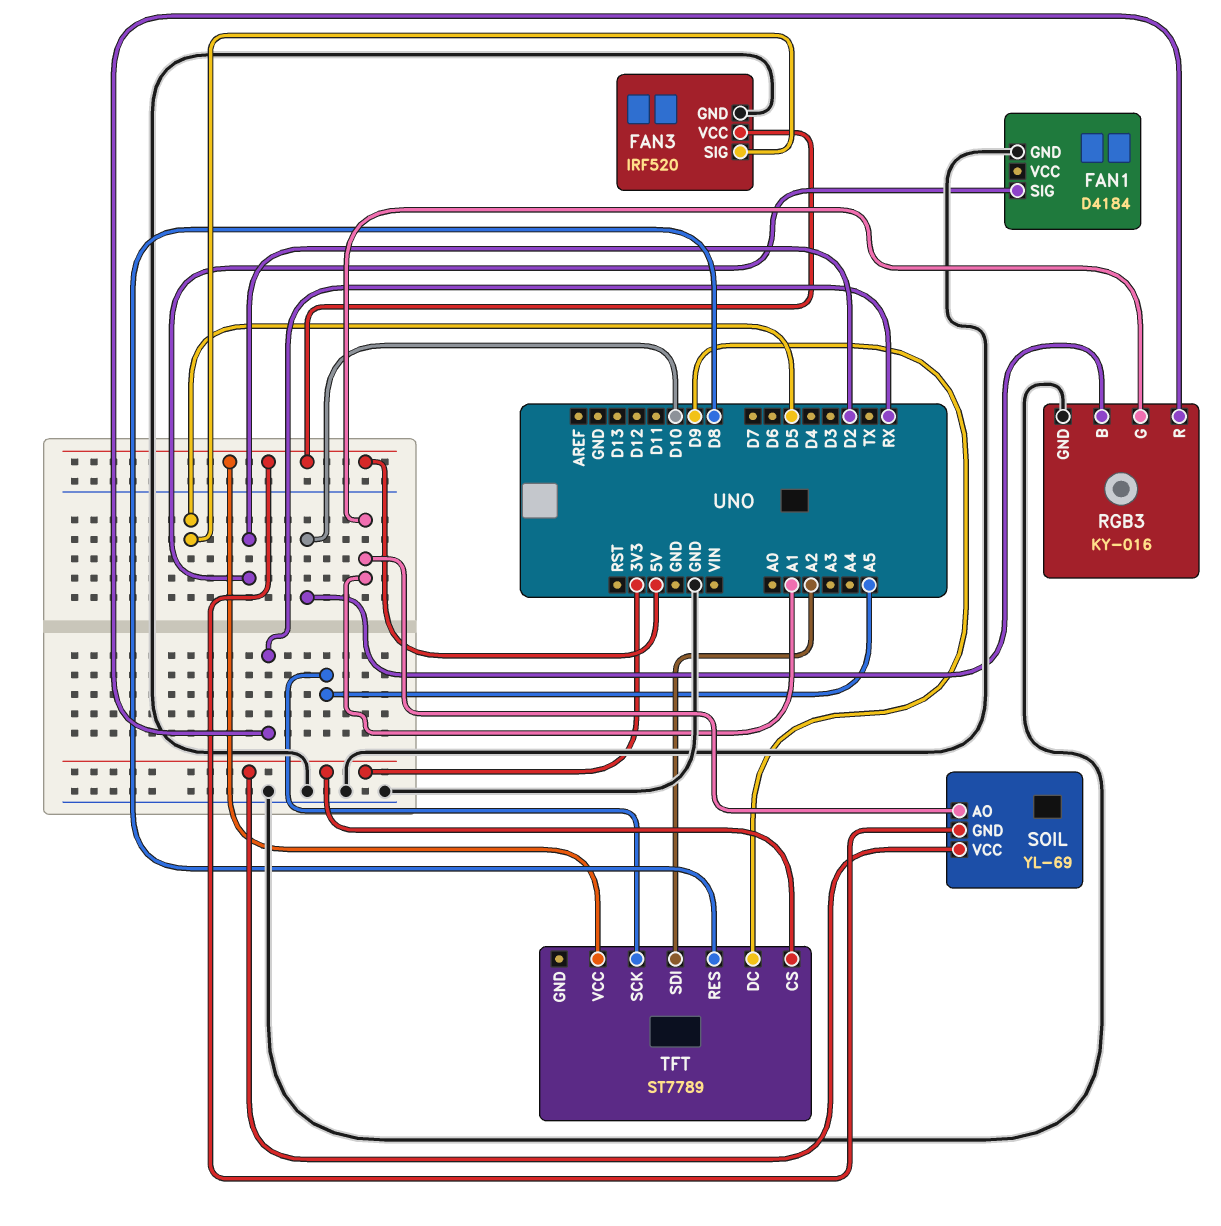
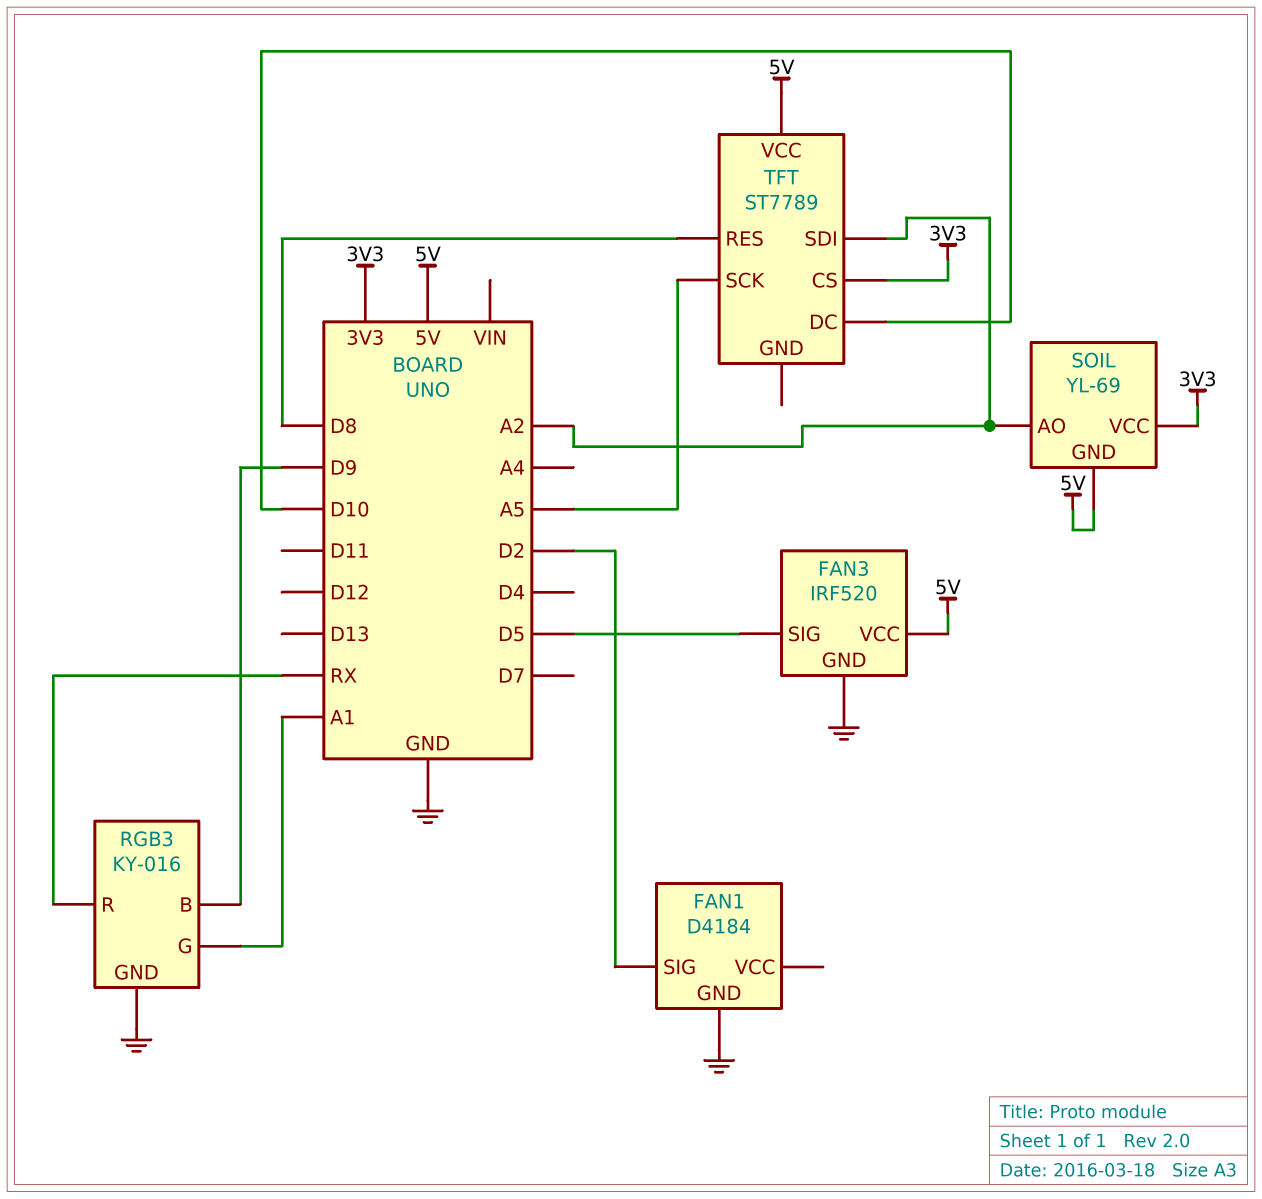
RGB3 pin B: D10 -> D9
SOIL pin AO: A1 -> A2
TFT pin DC: D9 -> D10

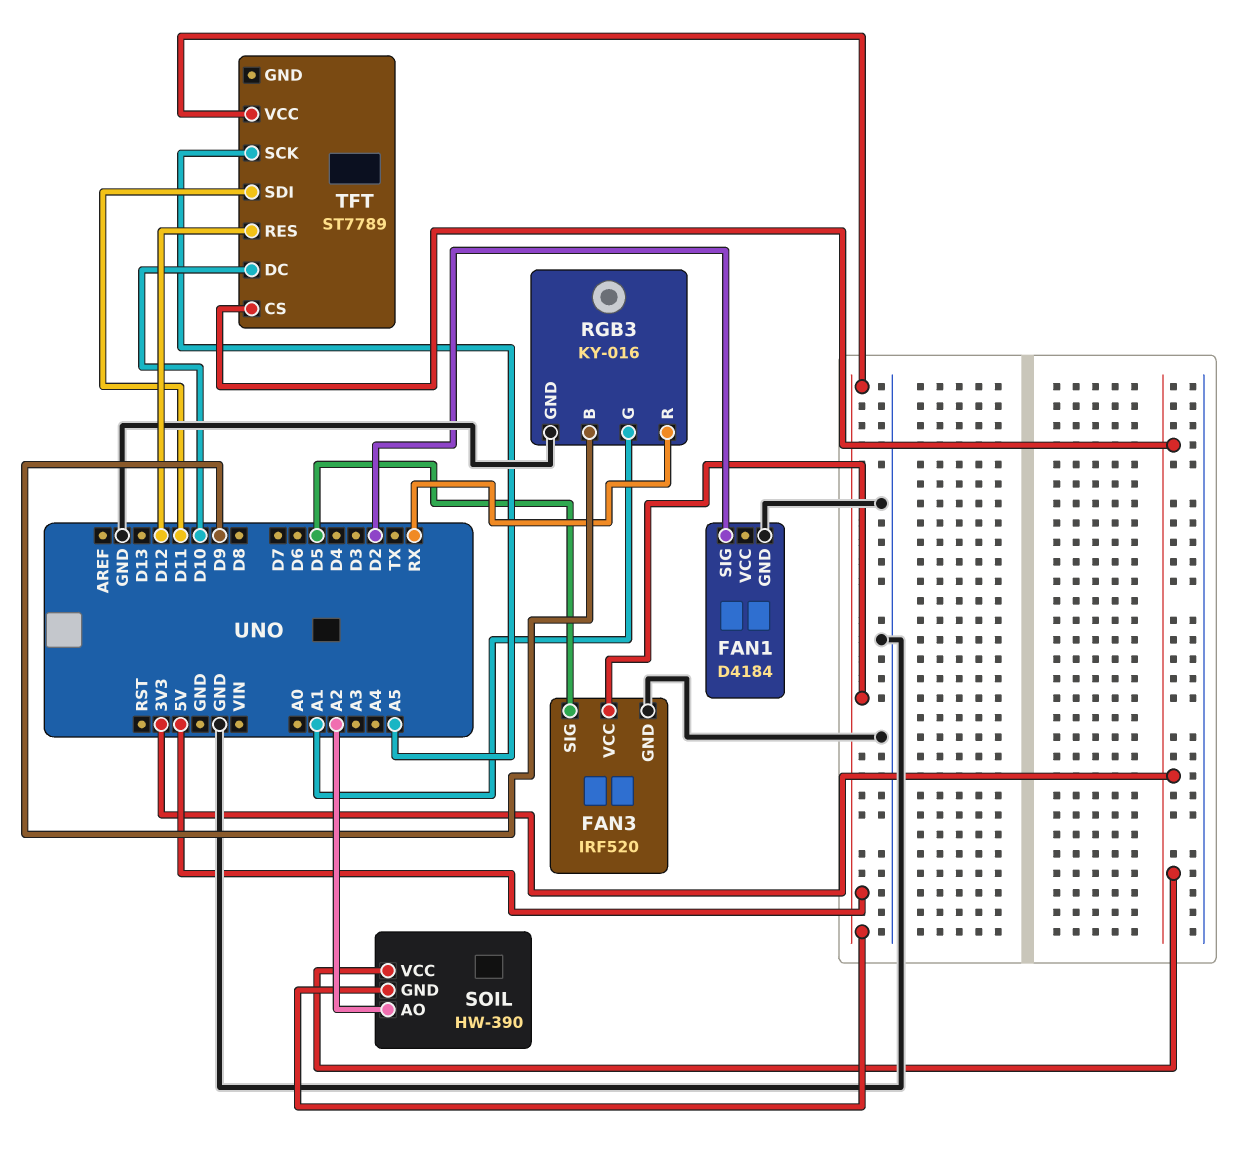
SOIL: YL-69 -> HW-390
TFT pin RES: D8 -> D12
TFT pin SDI: A2 -> D11

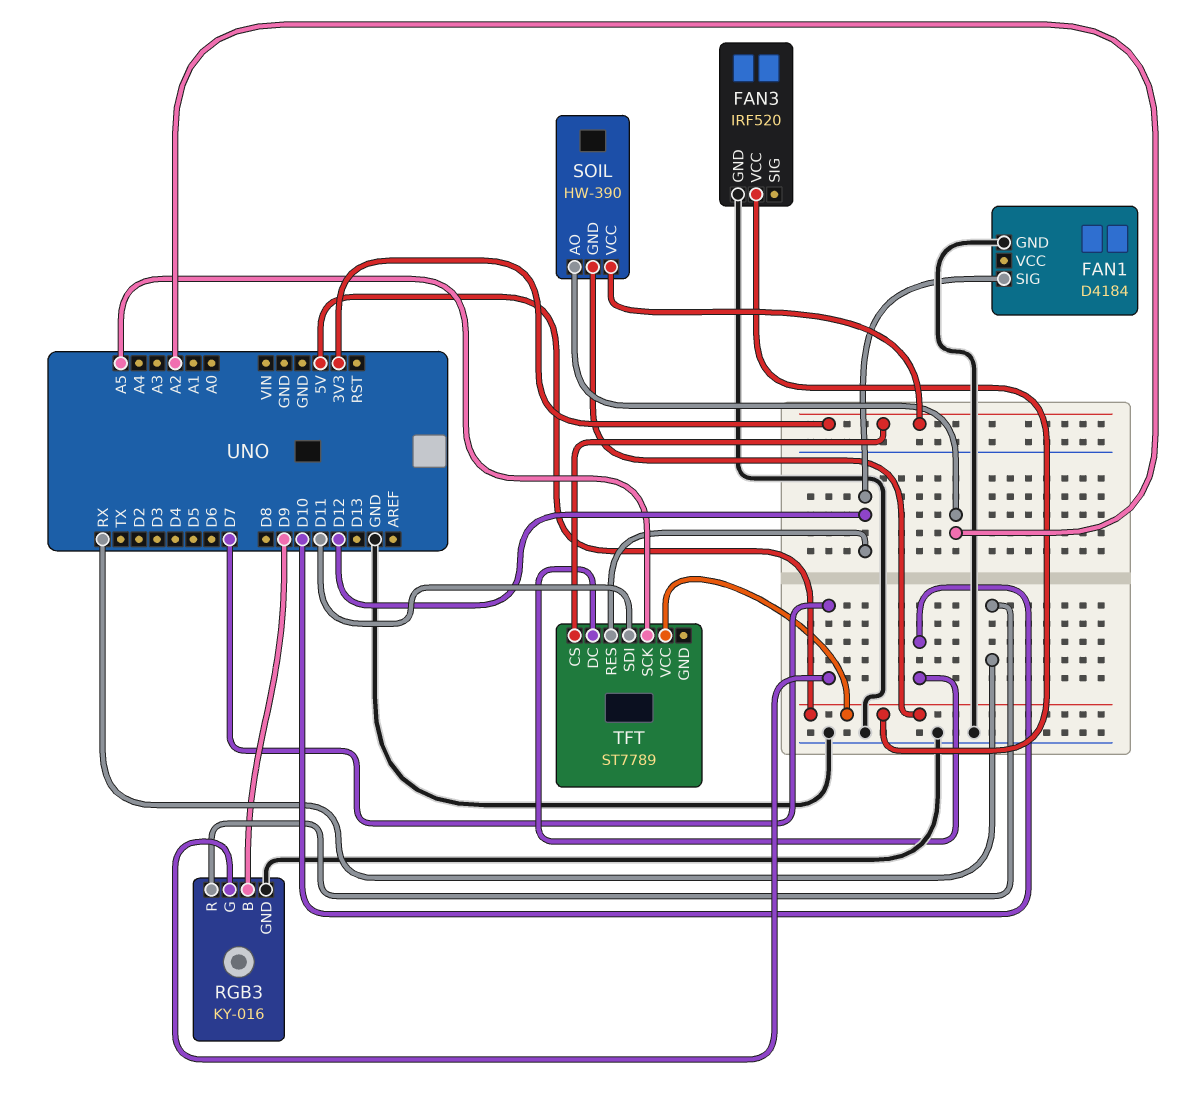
FAN1 pin SIG: D2 -> D12
FAN3 pin SIG: D5 -> none
RGB3 pin G: A1 -> D7

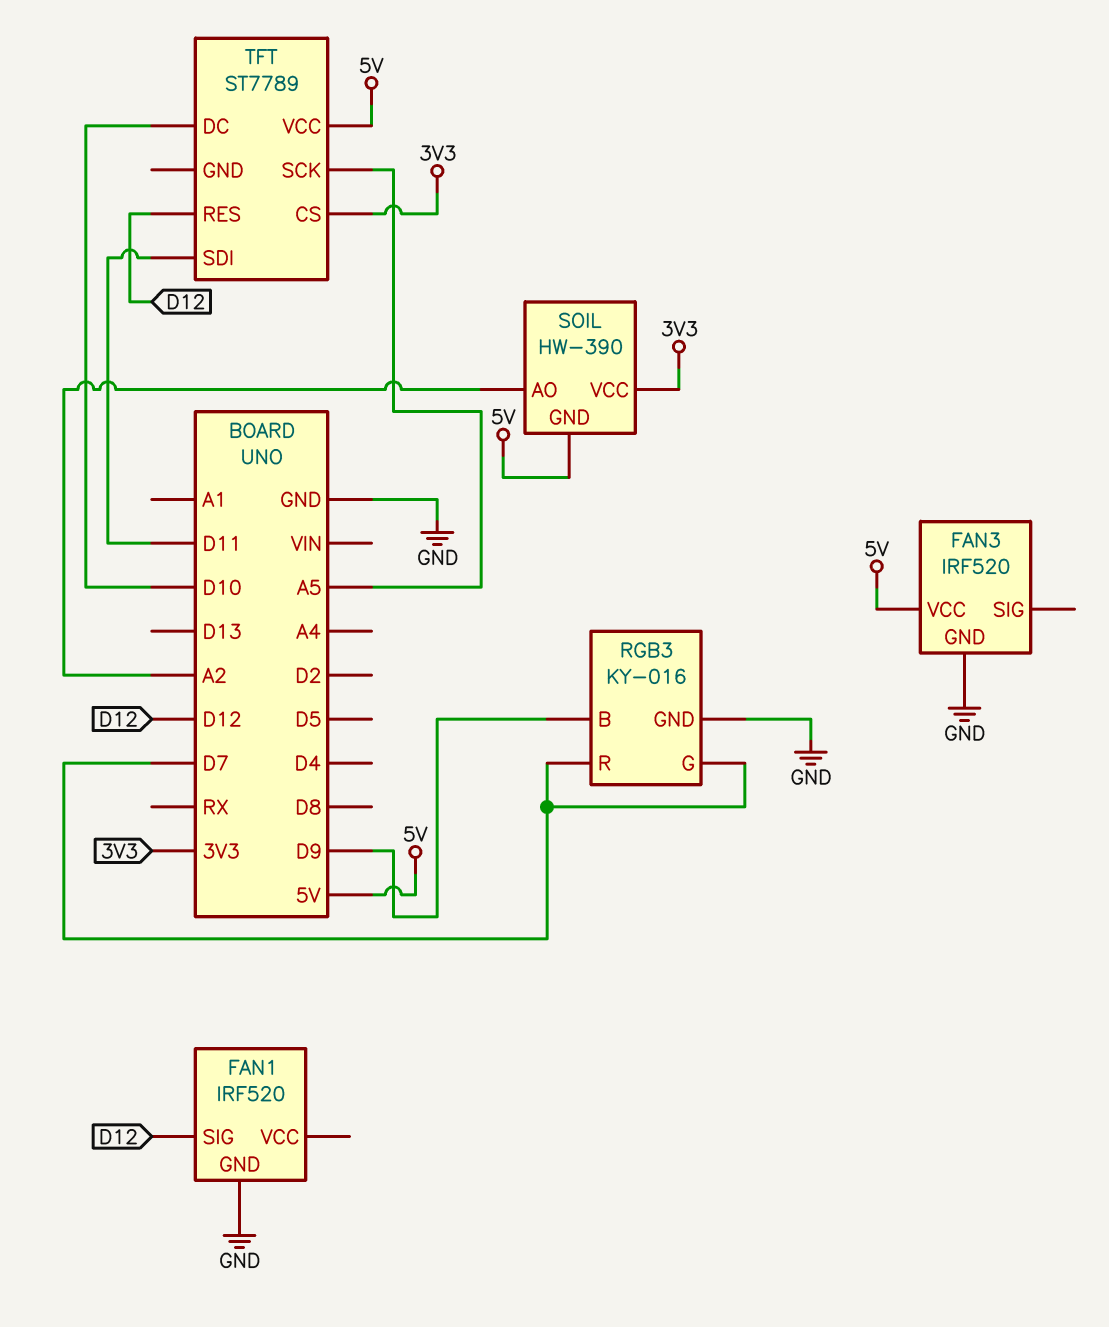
FAN1: D4184 -> IRF520
RGB3 pin R: RX -> D7

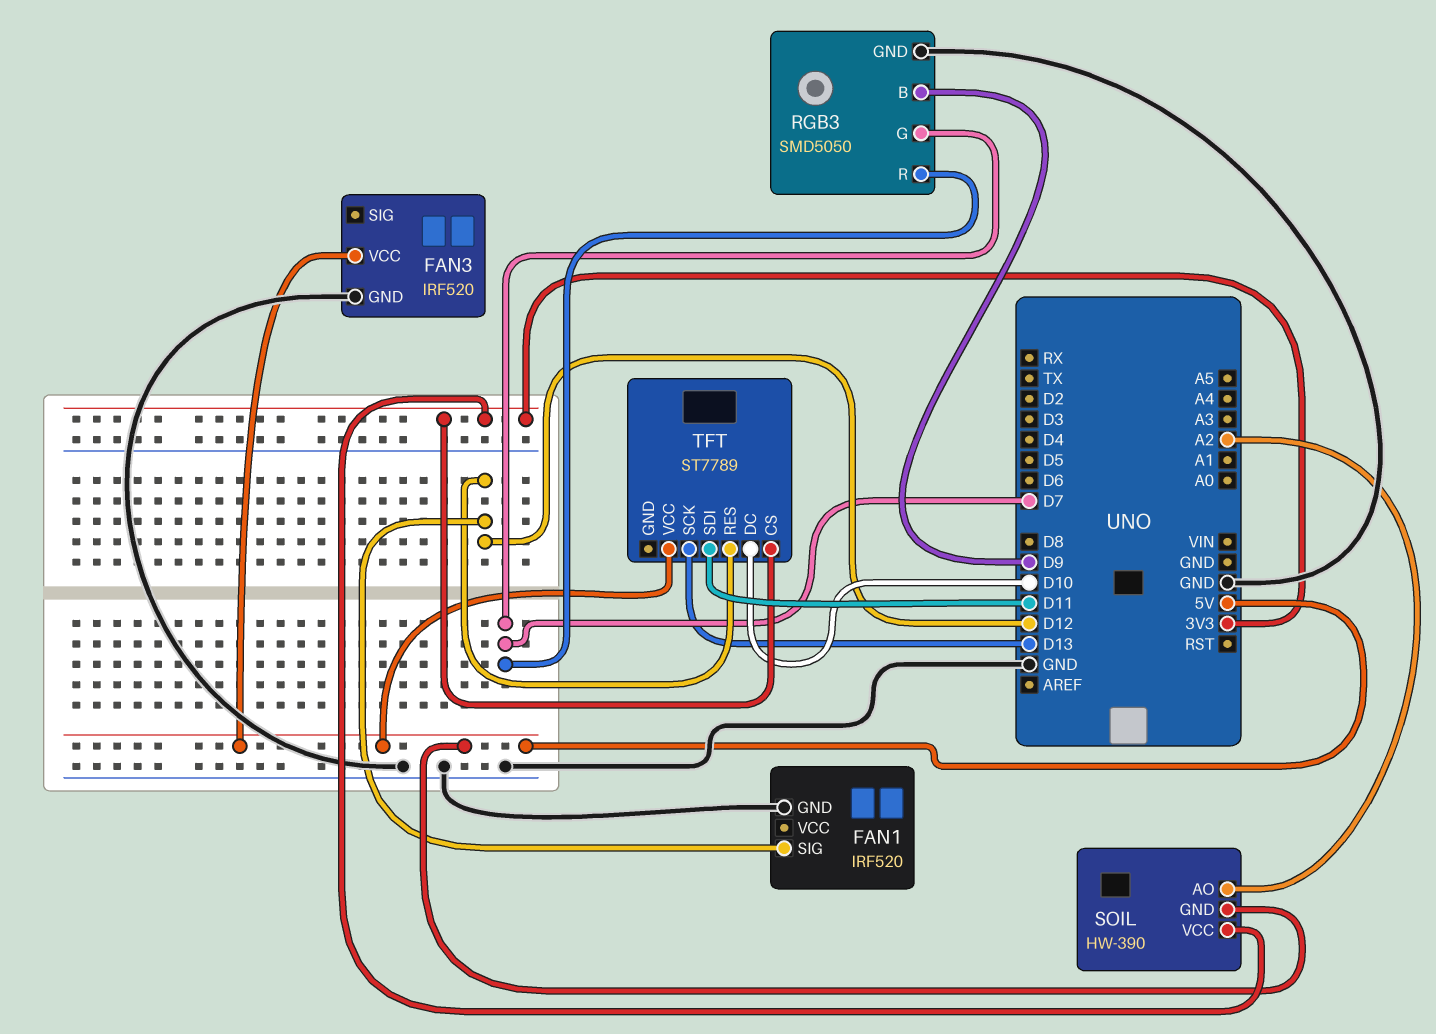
RGB3: KY-016 -> SMD5050
TFT pin SCK: A5 -> D13

